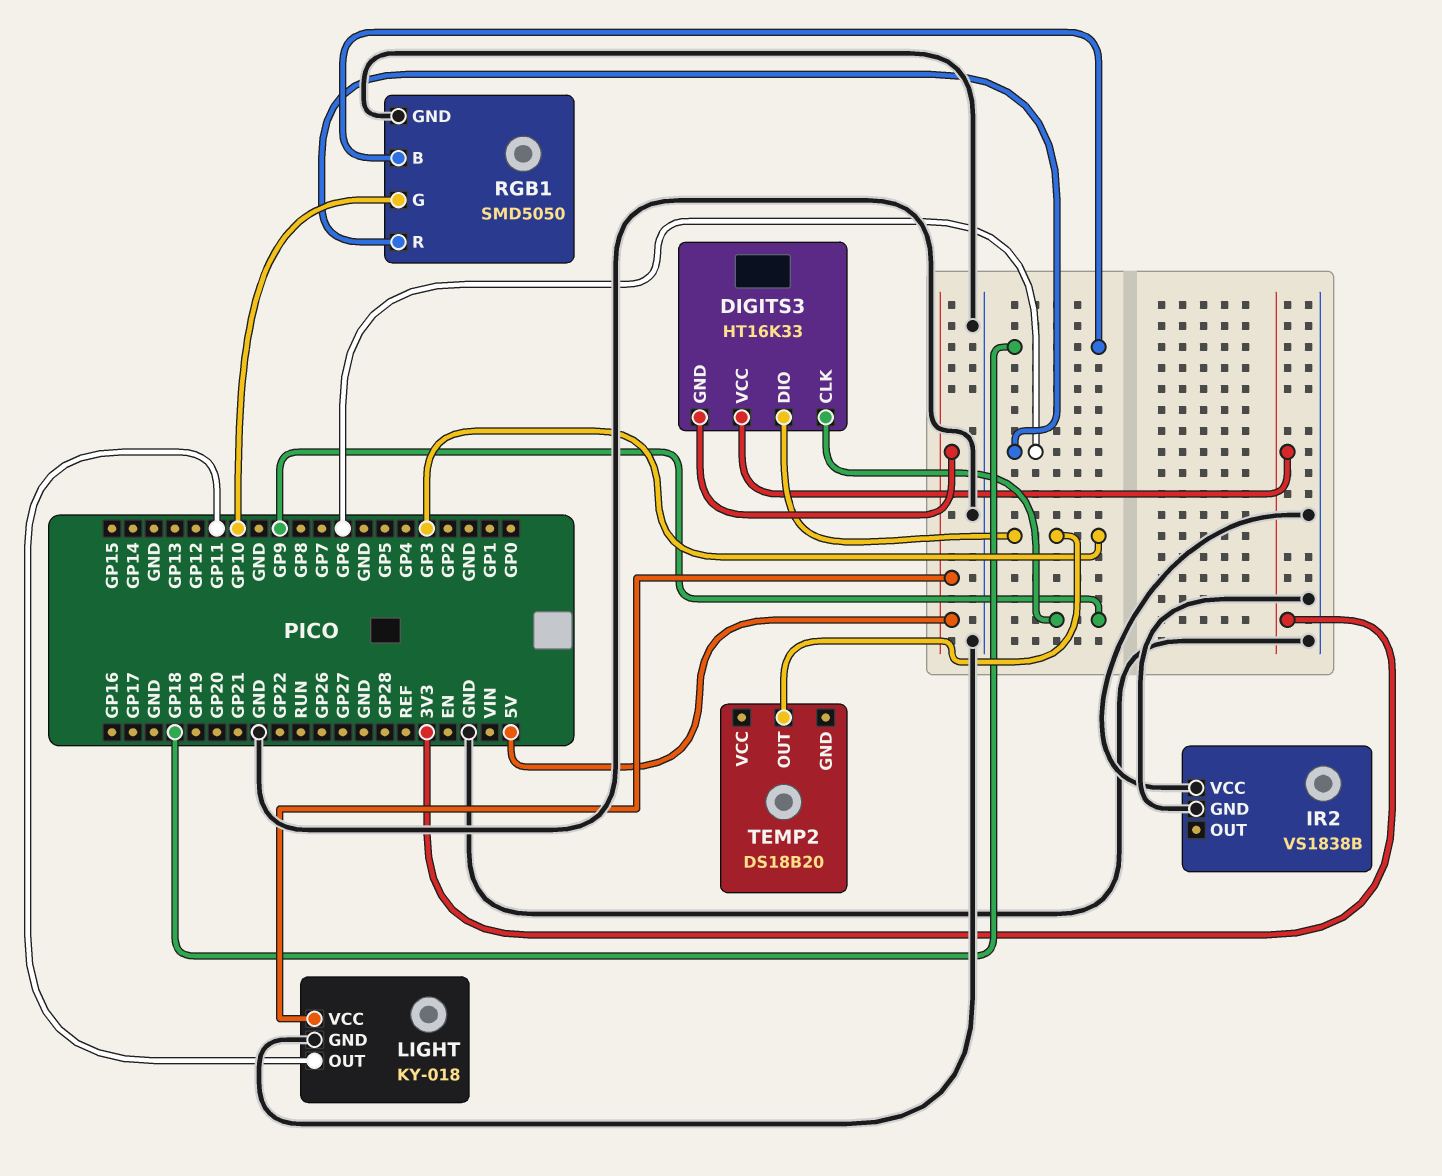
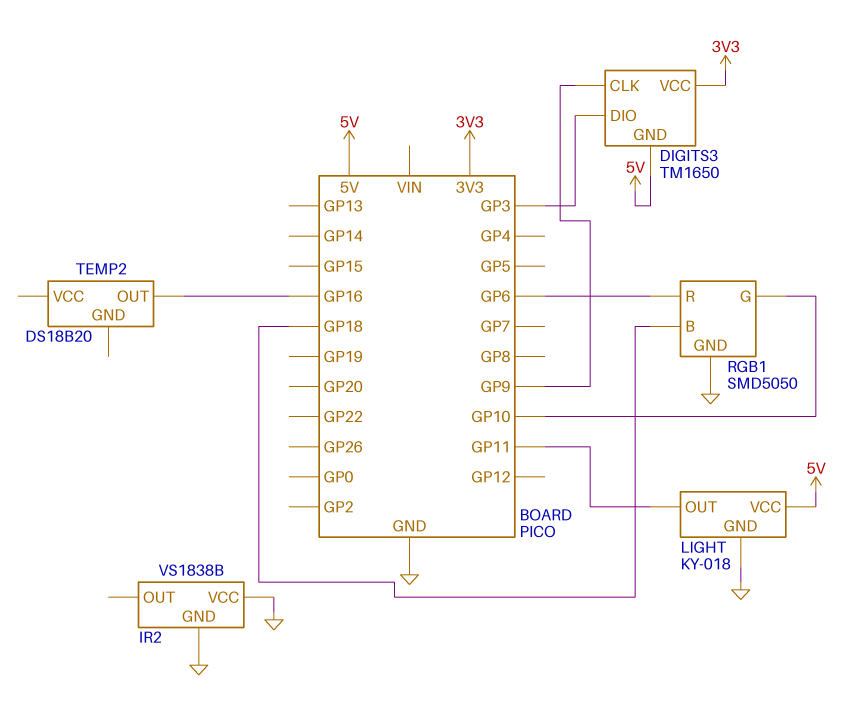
DIGITS3: HT16K33 -> TM1650
TEMP2 pin OUT: GP3 -> GP16

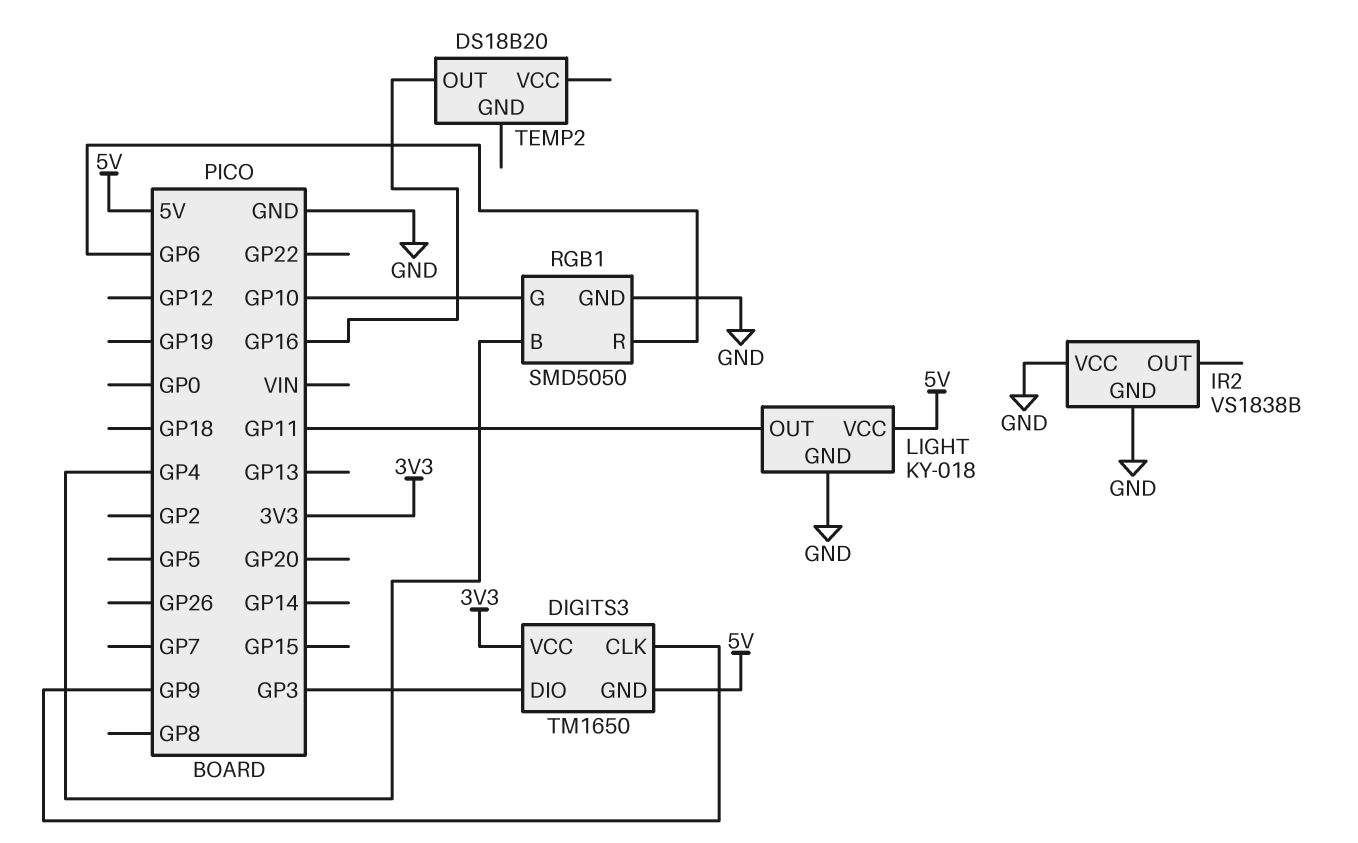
RGB1 pin B: GP18 -> GP4

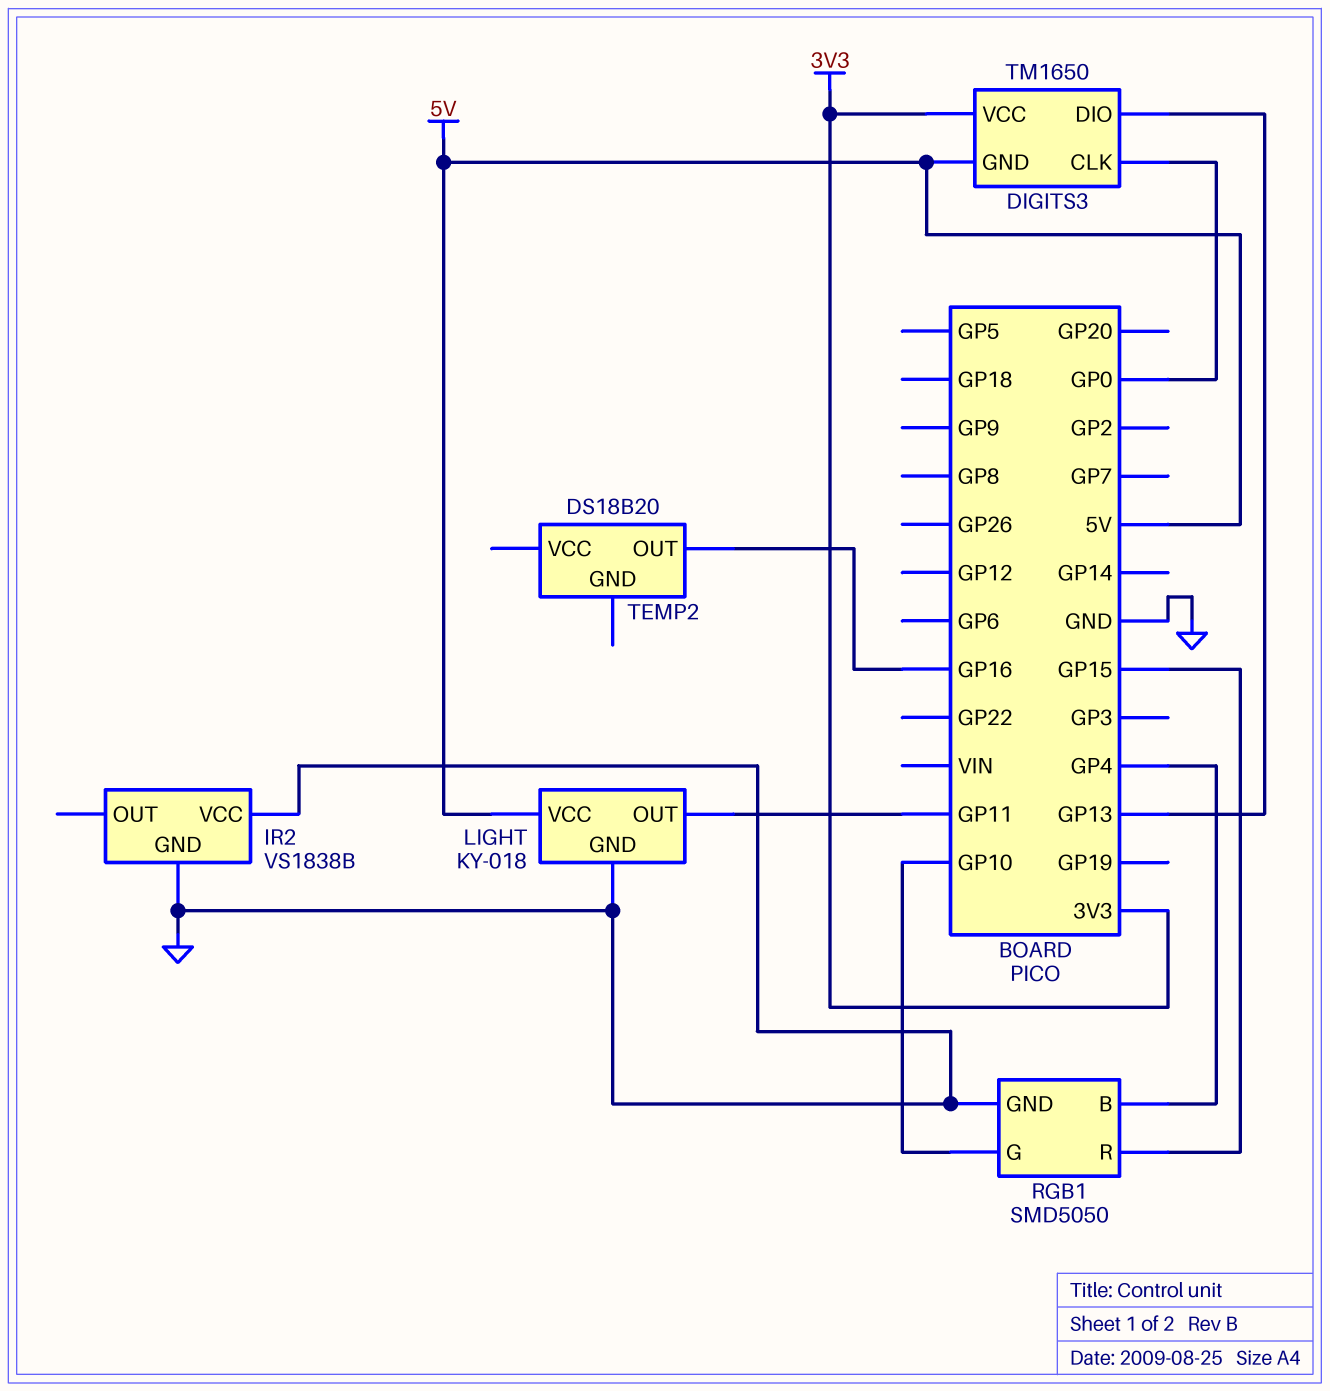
DIGITS3 pin CLK: GP9 -> GP0
DIGITS3 pin DIO: GP3 -> GP13
RGB1 pin R: GP6 -> GP15

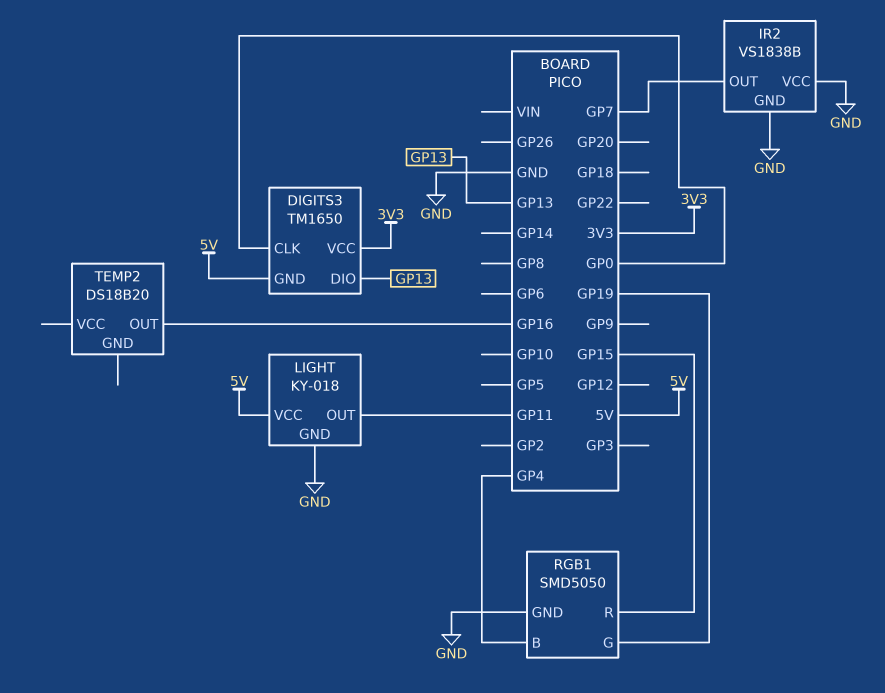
IR2 pin OUT: none -> GP7
RGB1 pin G: GP10 -> GP19

